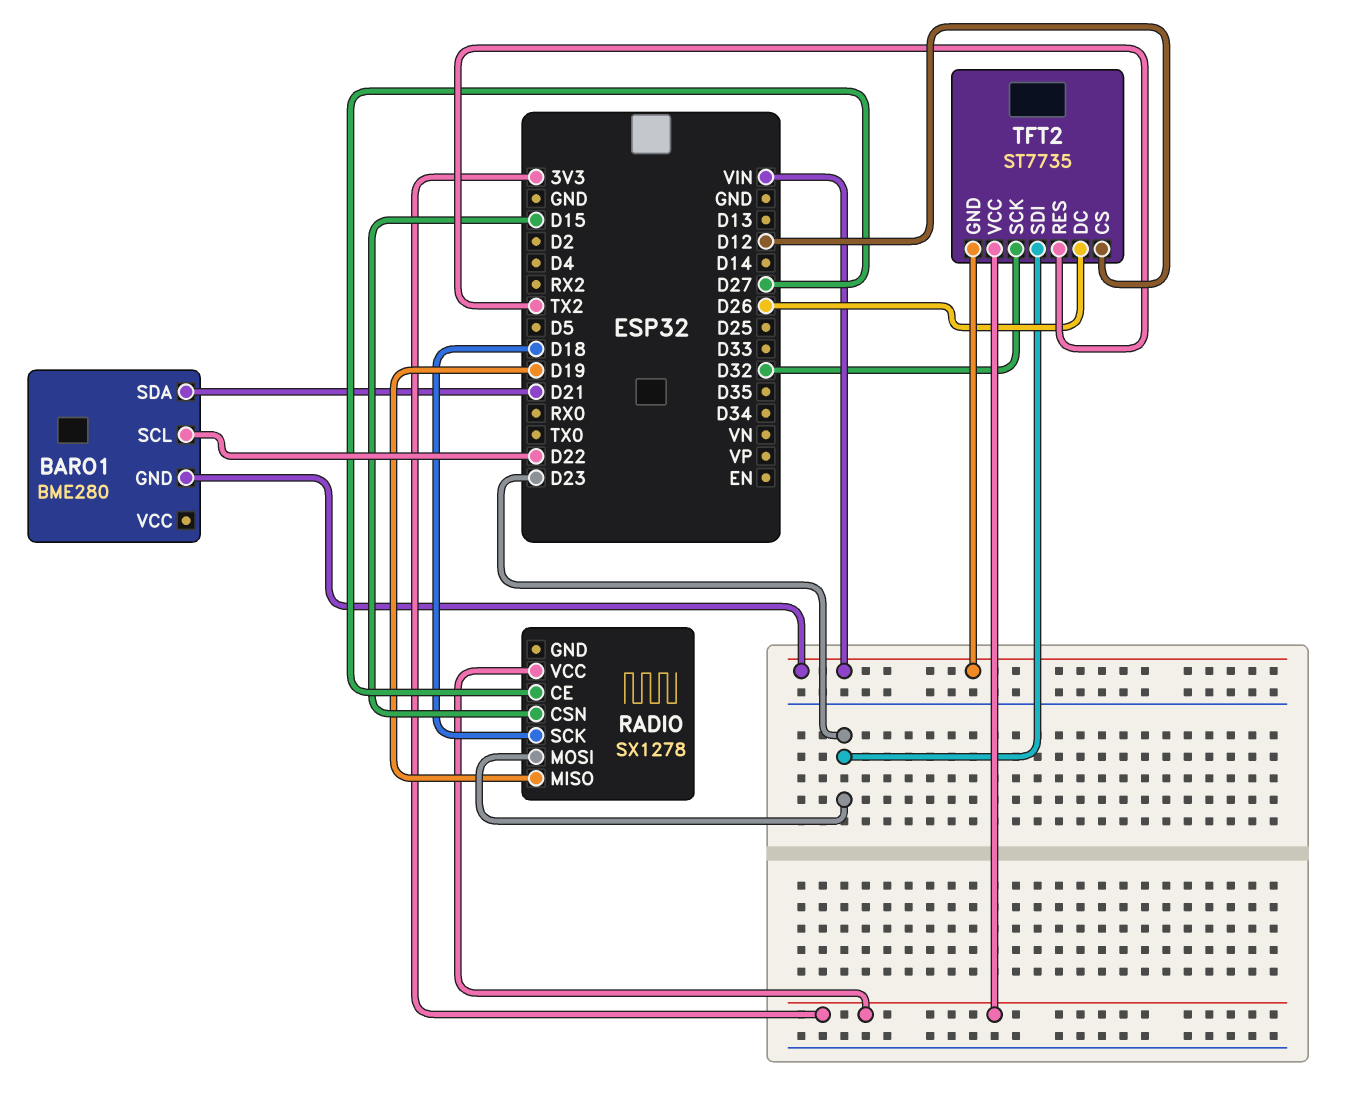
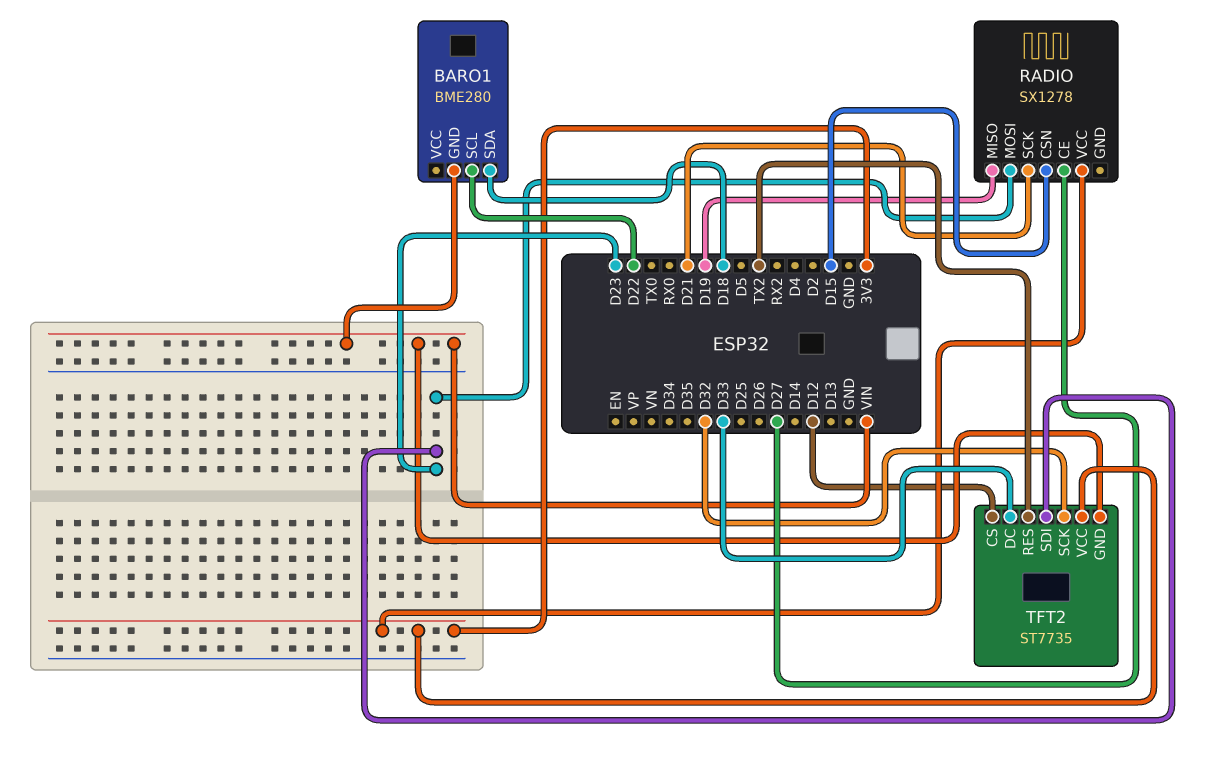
BARO1 pin SDA: D21 -> D18
RADIO pin SCK: D18 -> D21
TFT2 pin DC: D26 -> D33

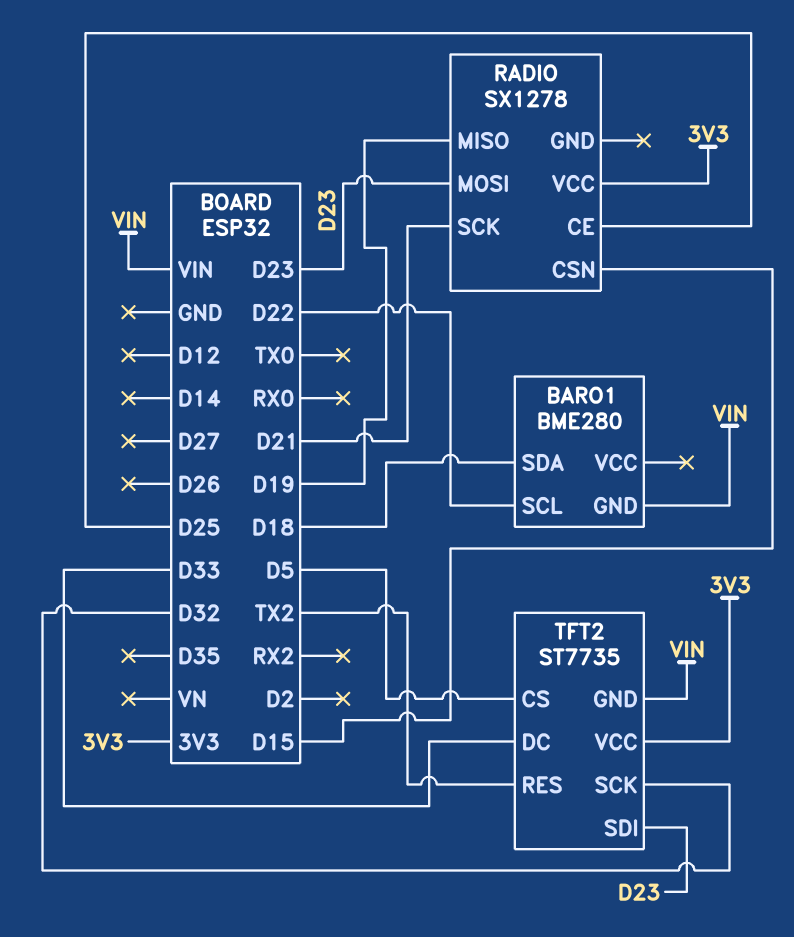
RADIO pin CE: D27 -> D25
TFT2 pin CS: D12 -> D5

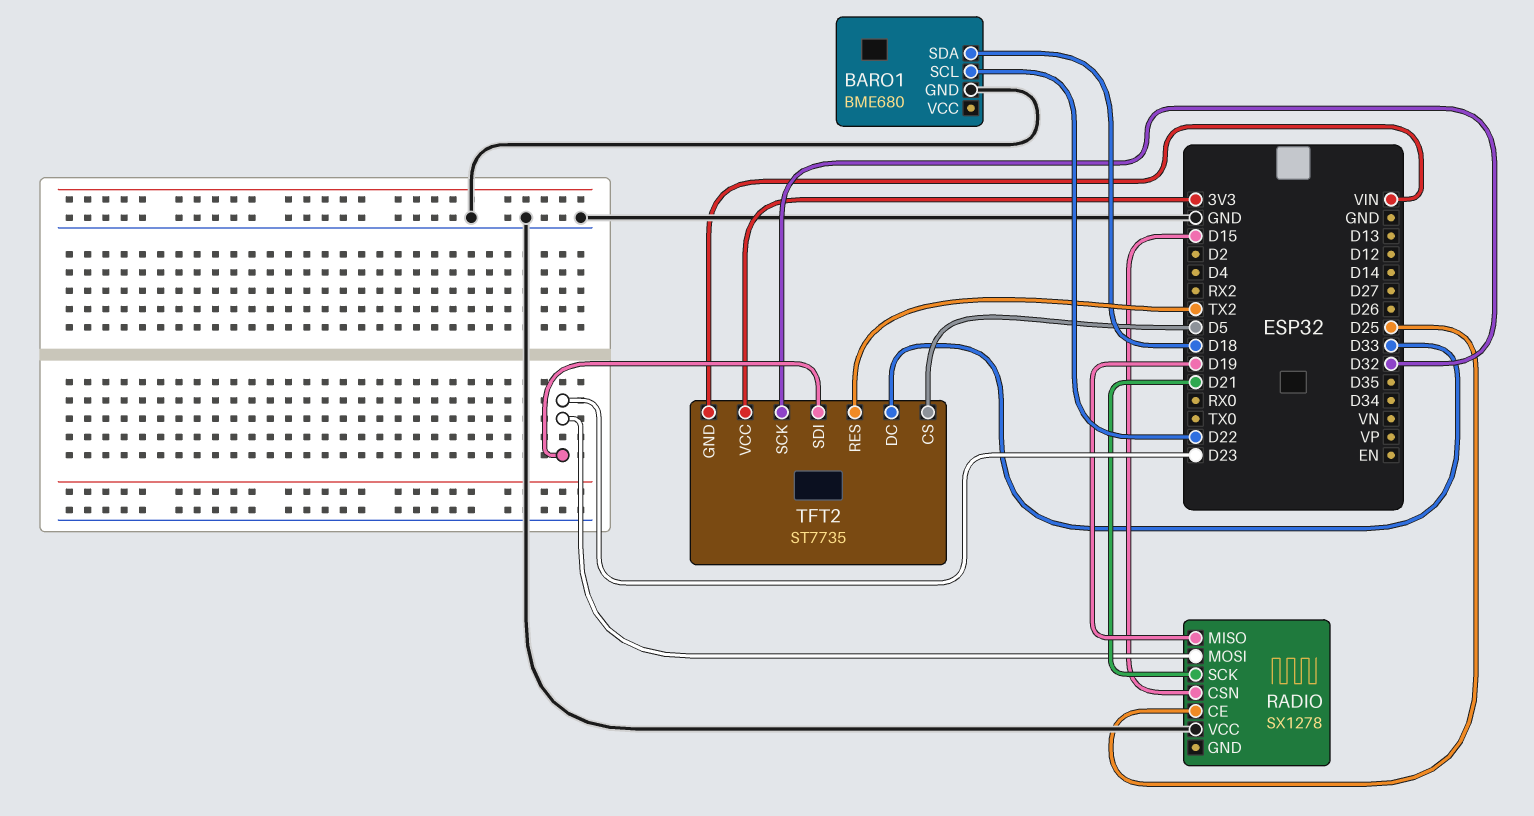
BARO1: BME280 -> BME680
BARO1 pin GND: VIN -> GND
RADIO pin VCC: 3V3 -> GND

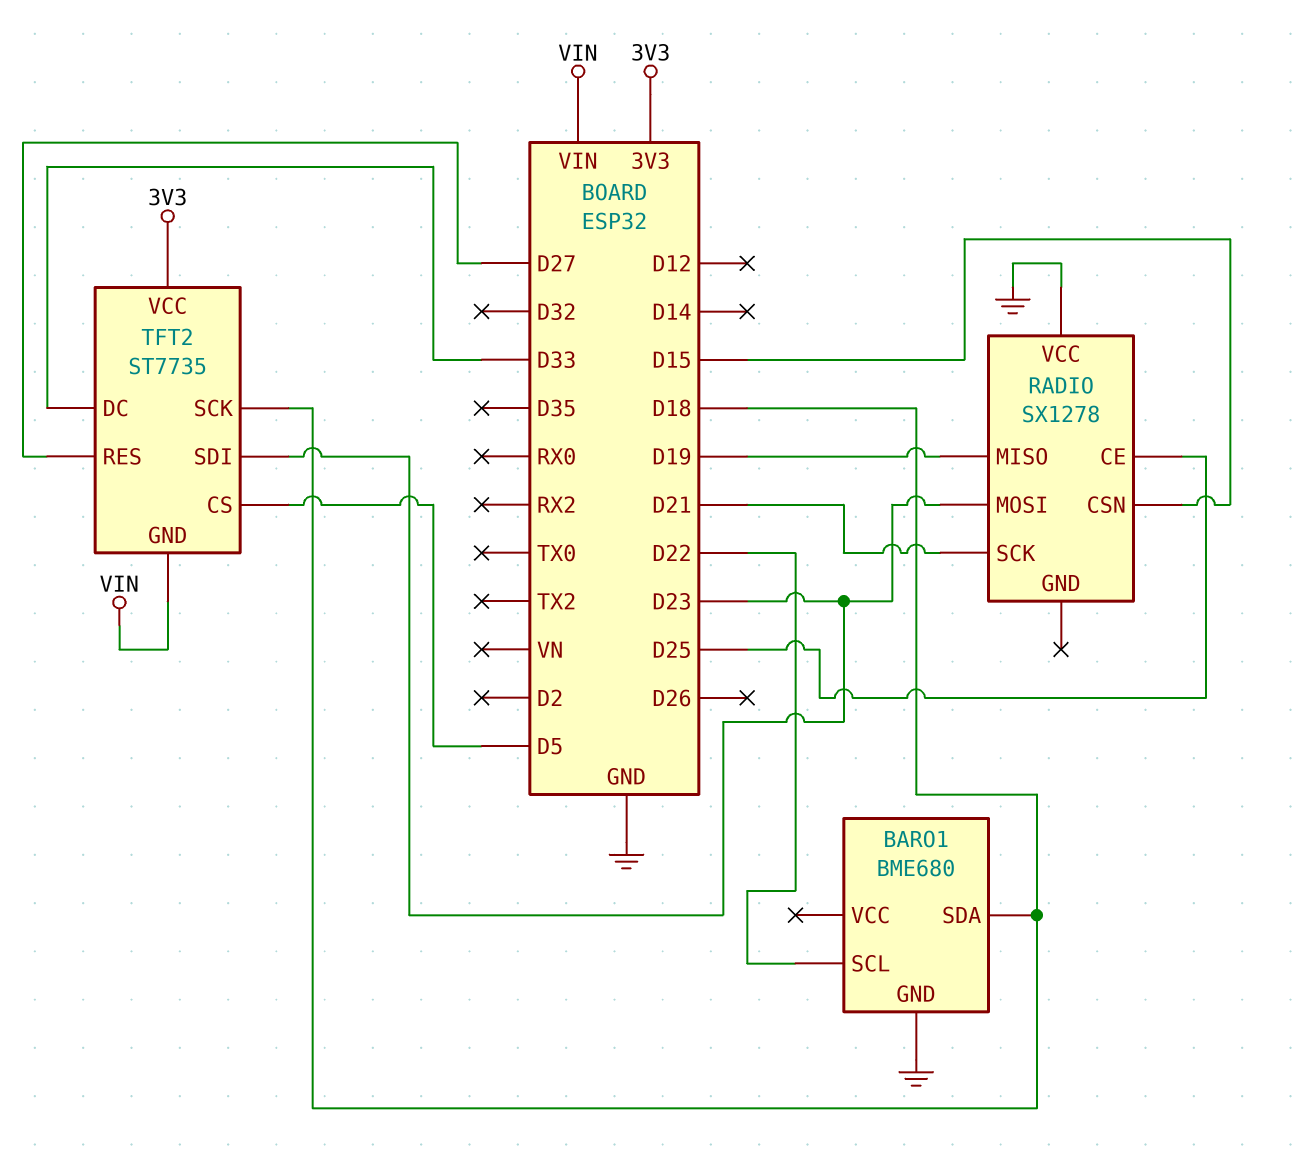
TFT2 pin RES: TX2 -> D27
TFT2 pin SCK: D32 -> D18

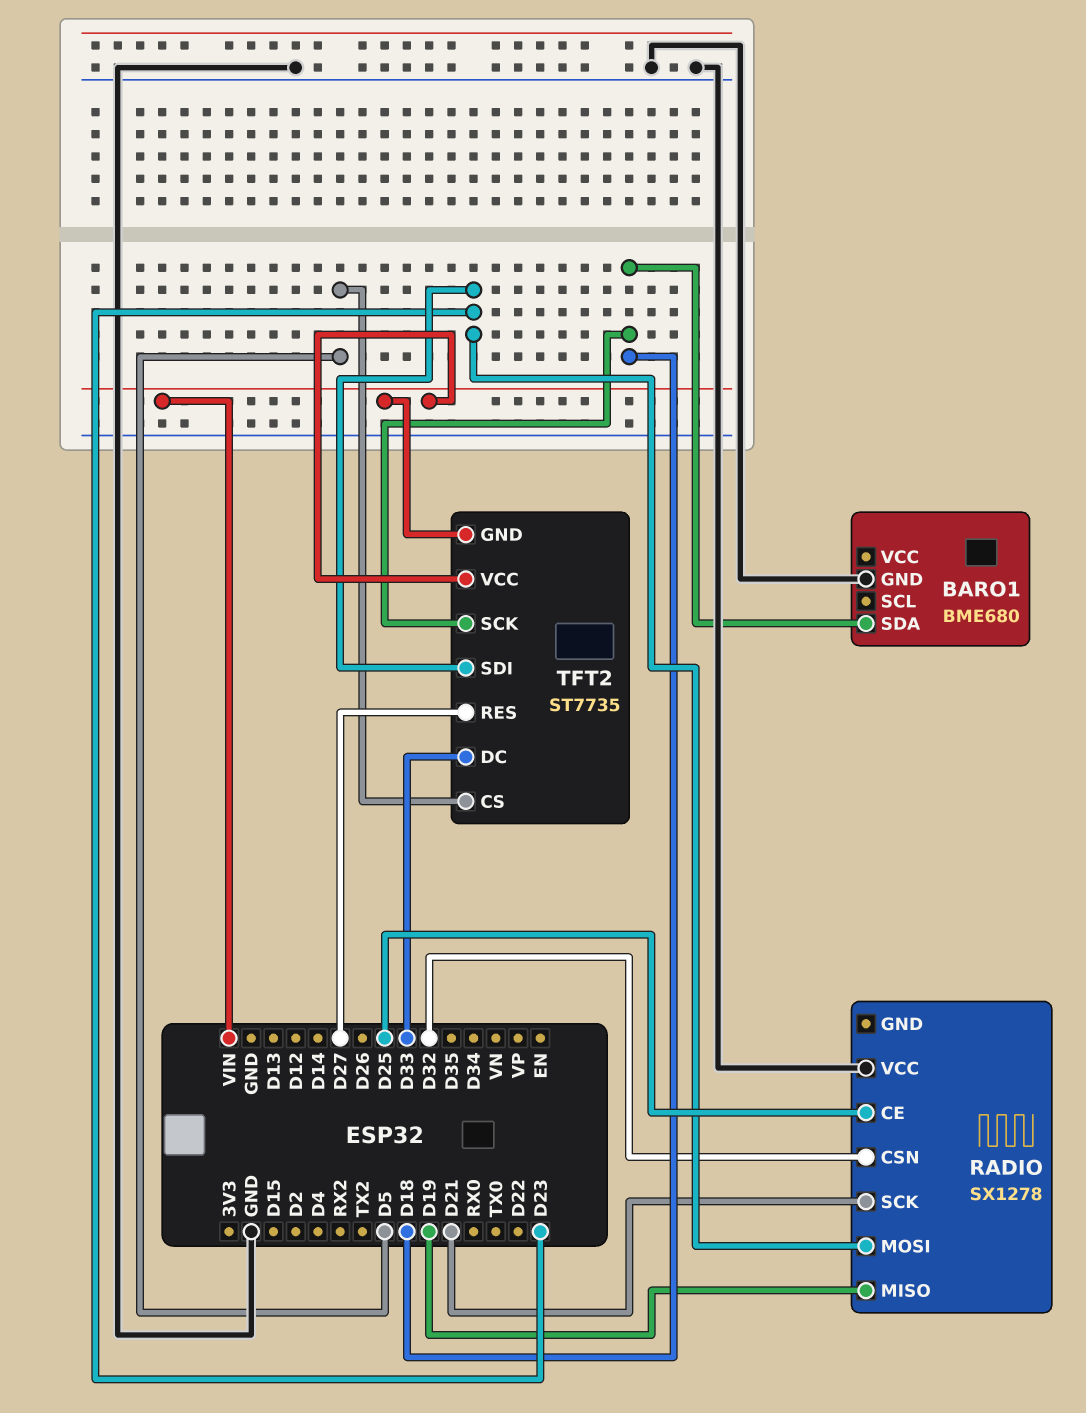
BARO1 pin SCL: D22 -> none
RADIO pin CSN: D15 -> D32
TFT2 pin VCC: 3V3 -> VIN

